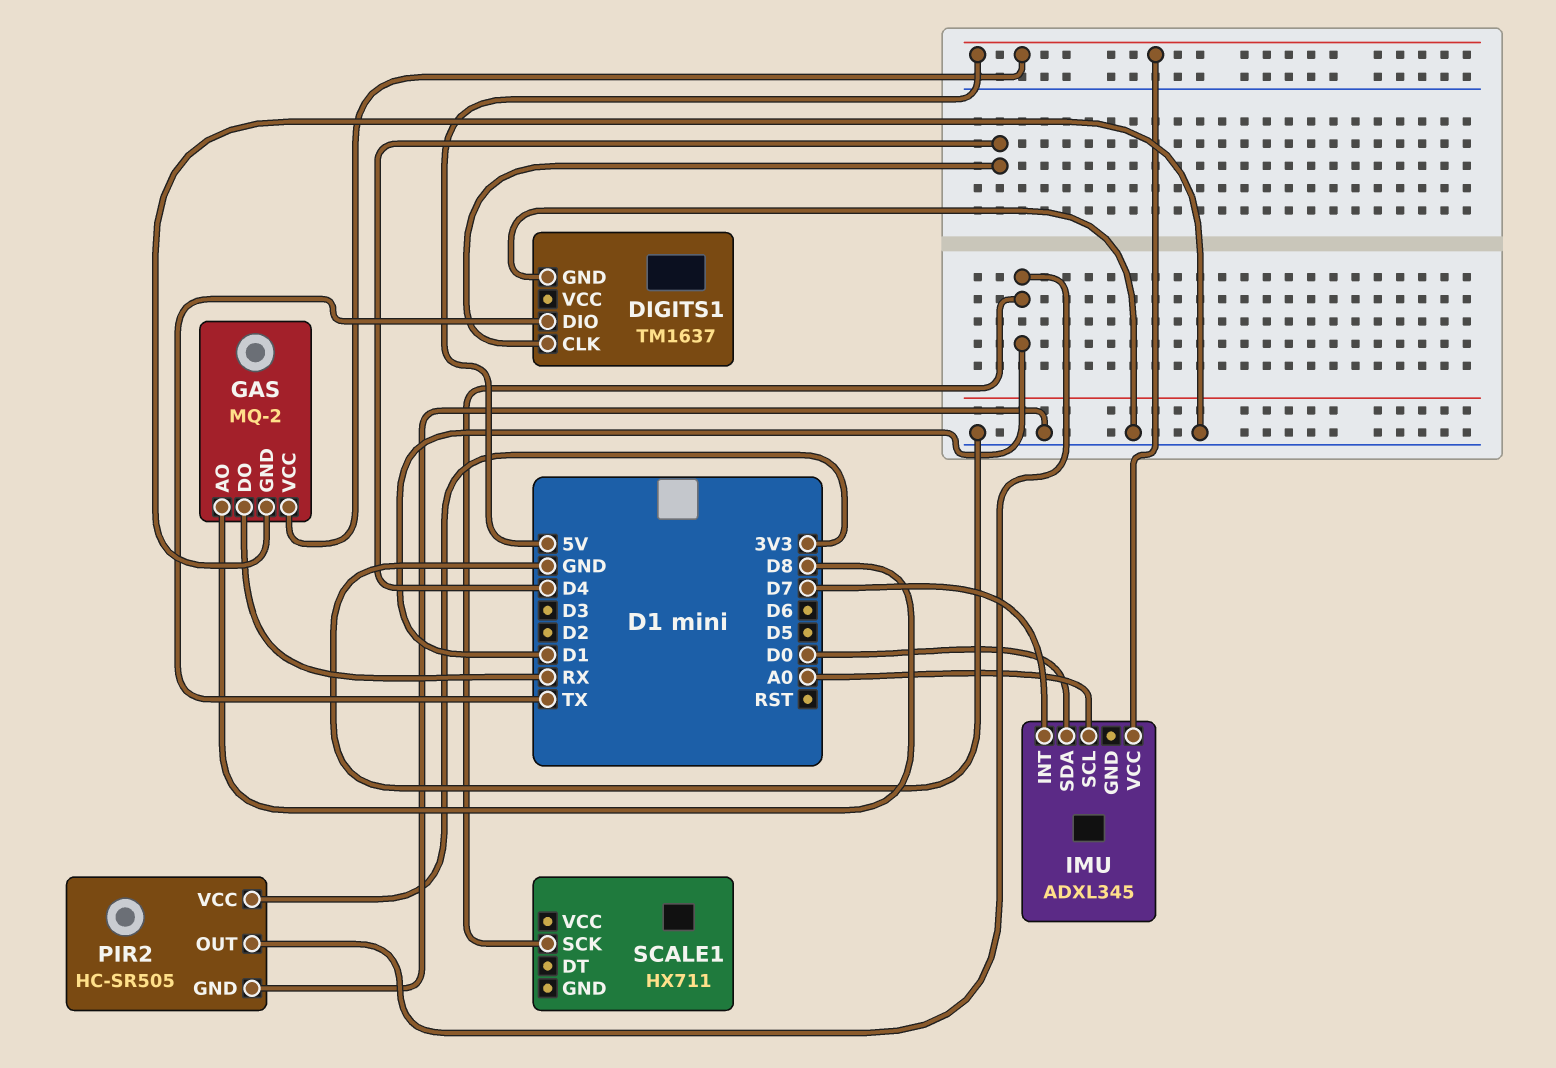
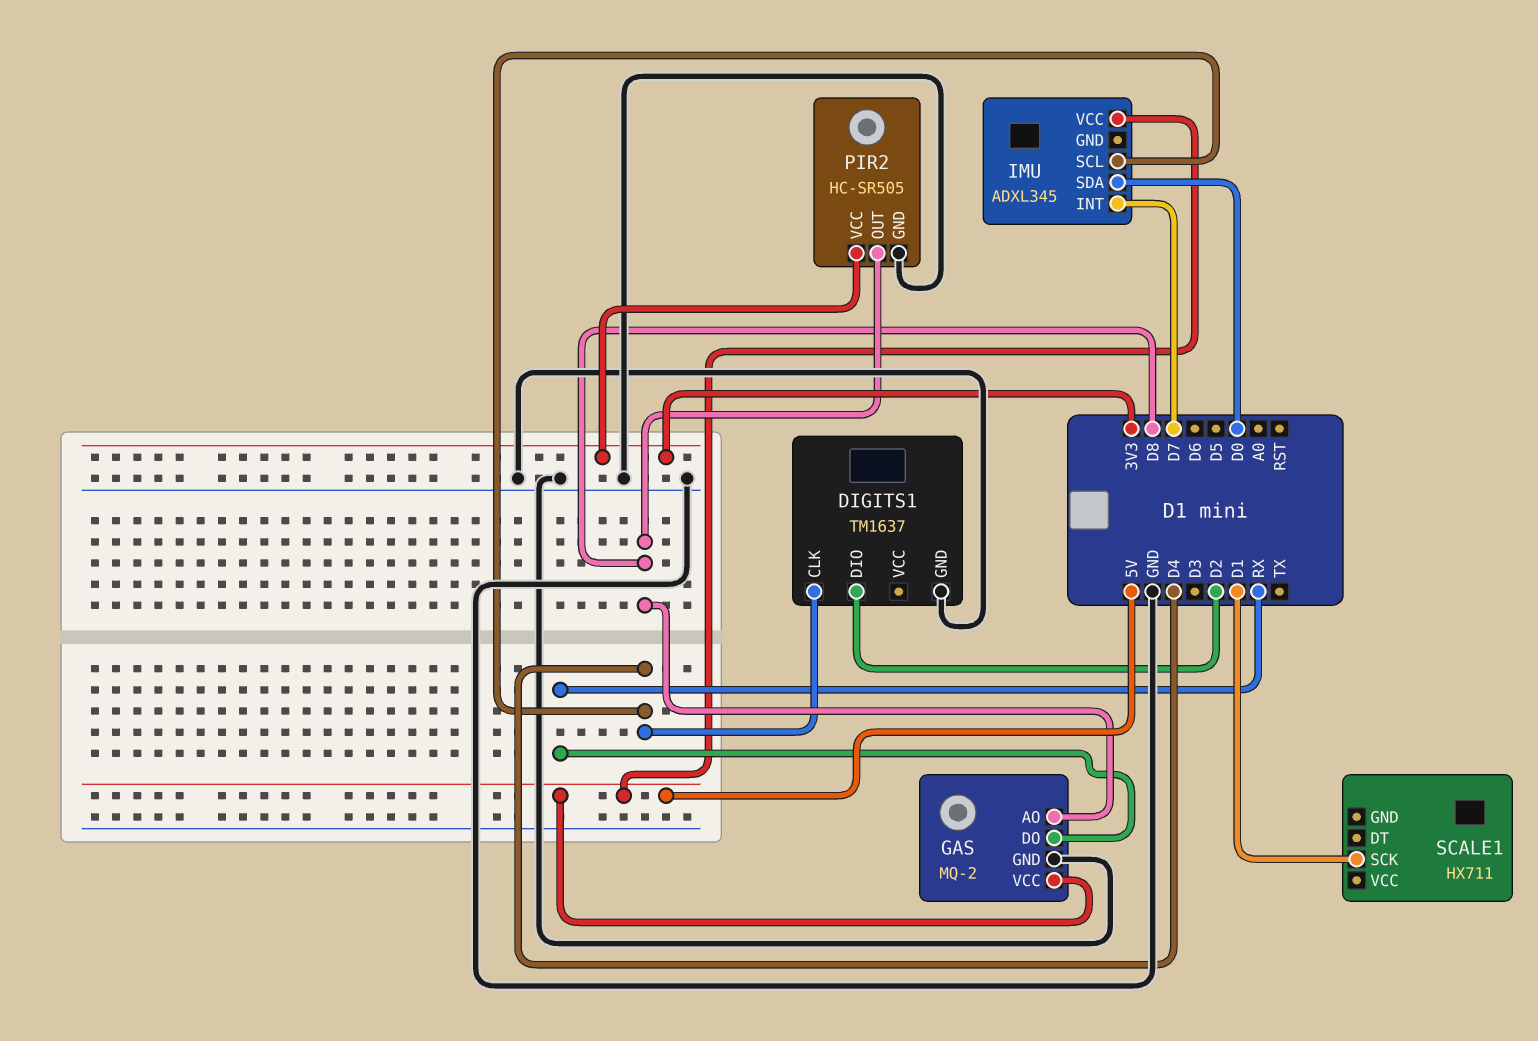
DIGITS1 pin DIO: TX -> D2
IMU pin SCL: A0 -> D4
PIR2 pin OUT: D1 -> D8

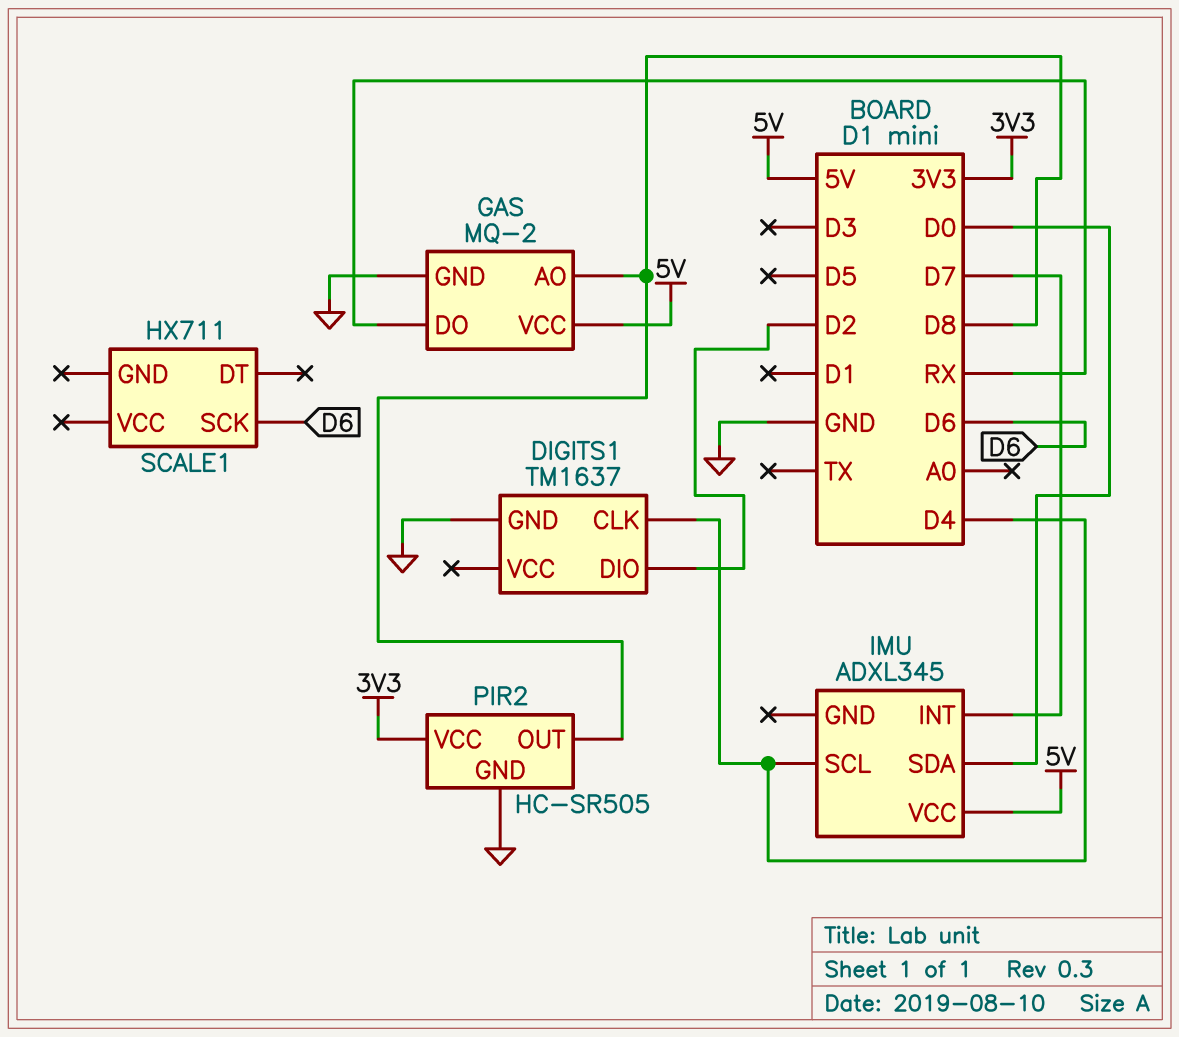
SCALE1 pin SCK: D1 -> D6

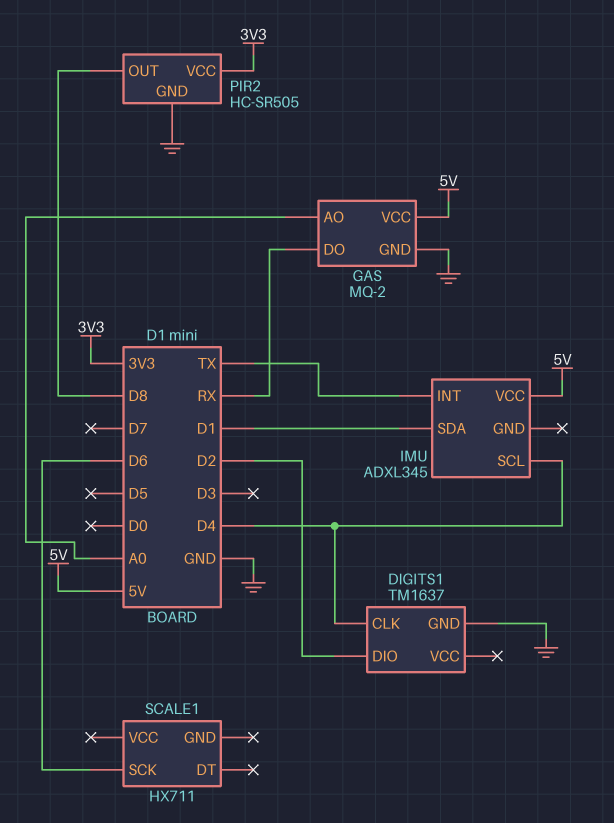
GAS pin AO: D8 -> A0
IMU pin INT: D7 -> TX
IMU pin SDA: D0 -> D1

